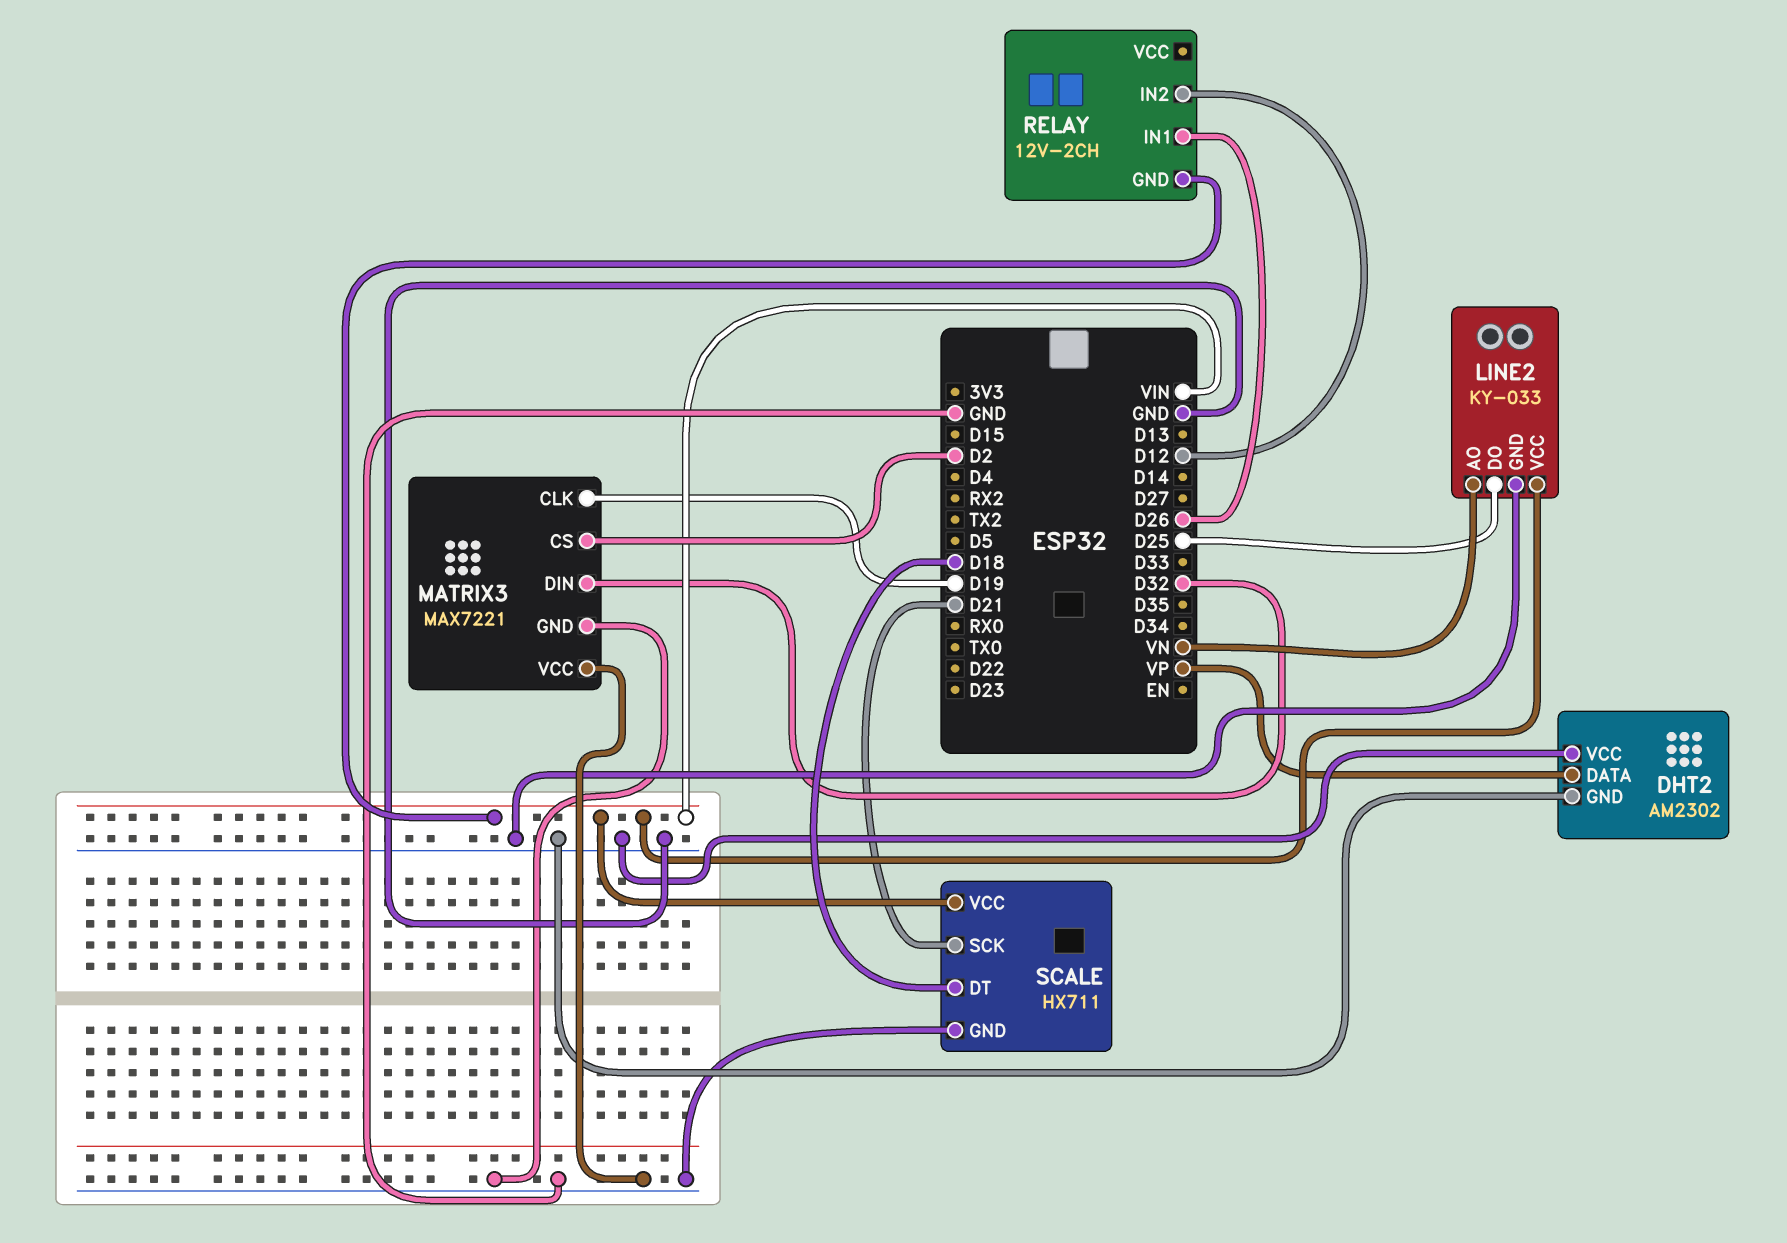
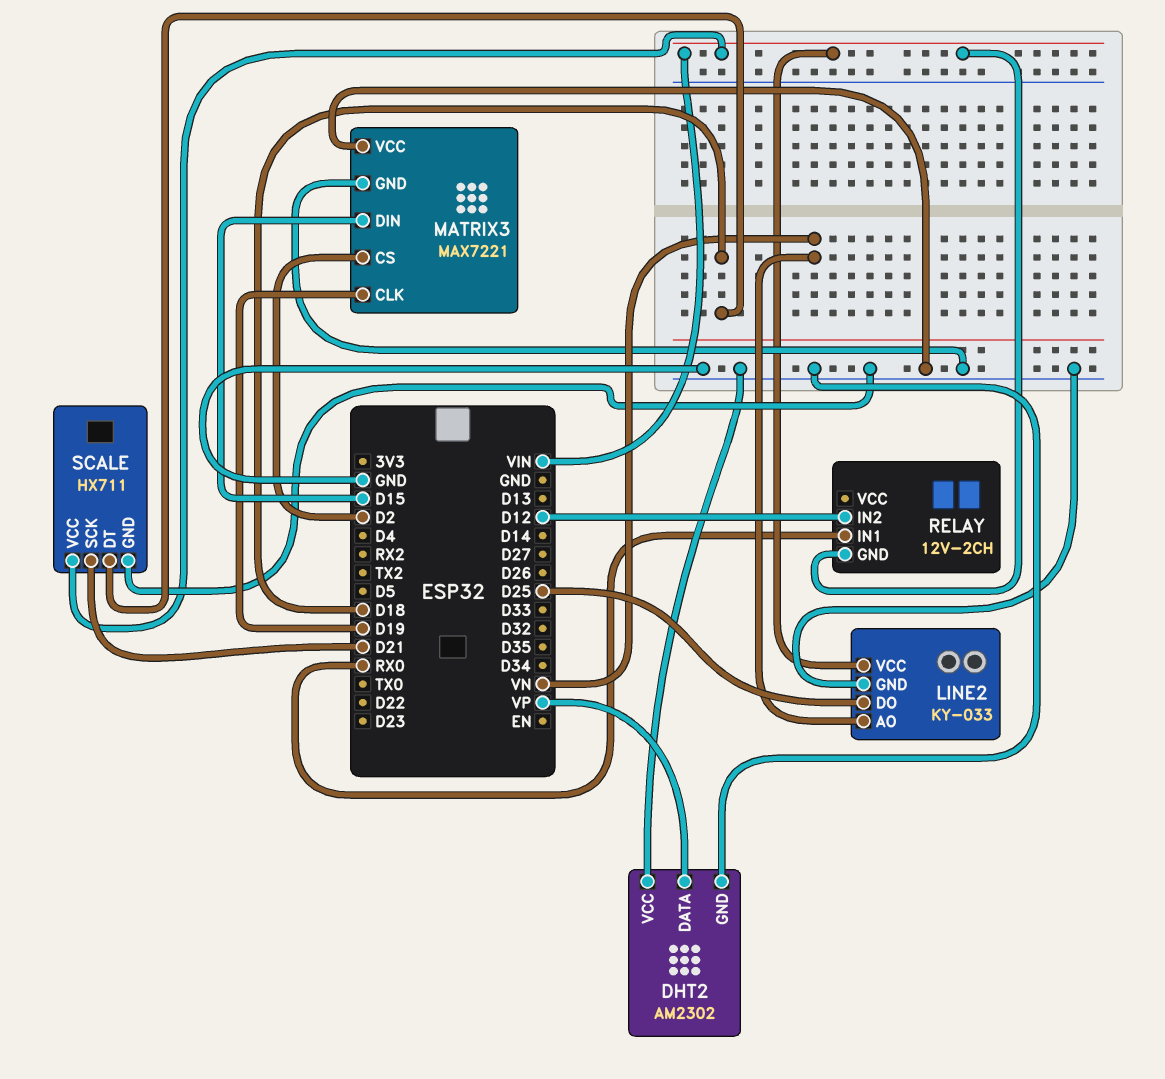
MATRIX3 pin DIN: D32 -> D15
RELAY pin IN1: D26 -> RX0

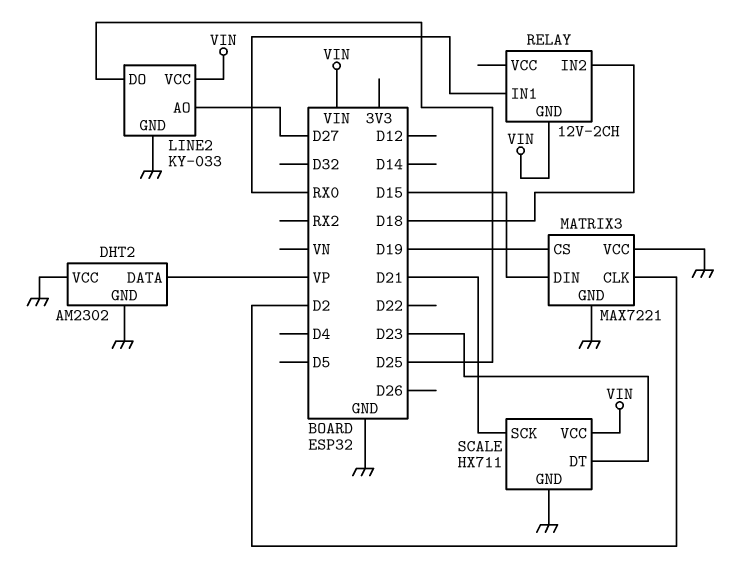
LINE2 pin AO: VN -> D27
MATRIX3 pin CLK: D19 -> D2
MATRIX3 pin CS: D2 -> D19
RELAY pin IN2: D12 -> D18
SCALE pin DT: D18 -> D23

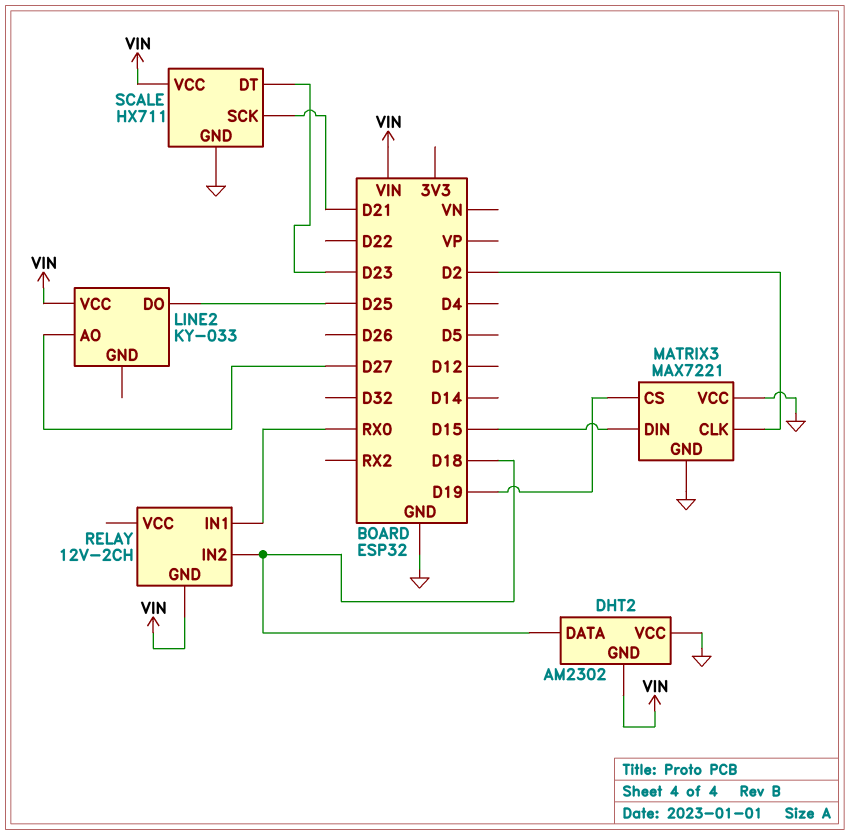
DHT2 pin DATA: VP -> D18
DHT2 pin GND: GND -> VIN
LINE2 pin GND: GND -> none

